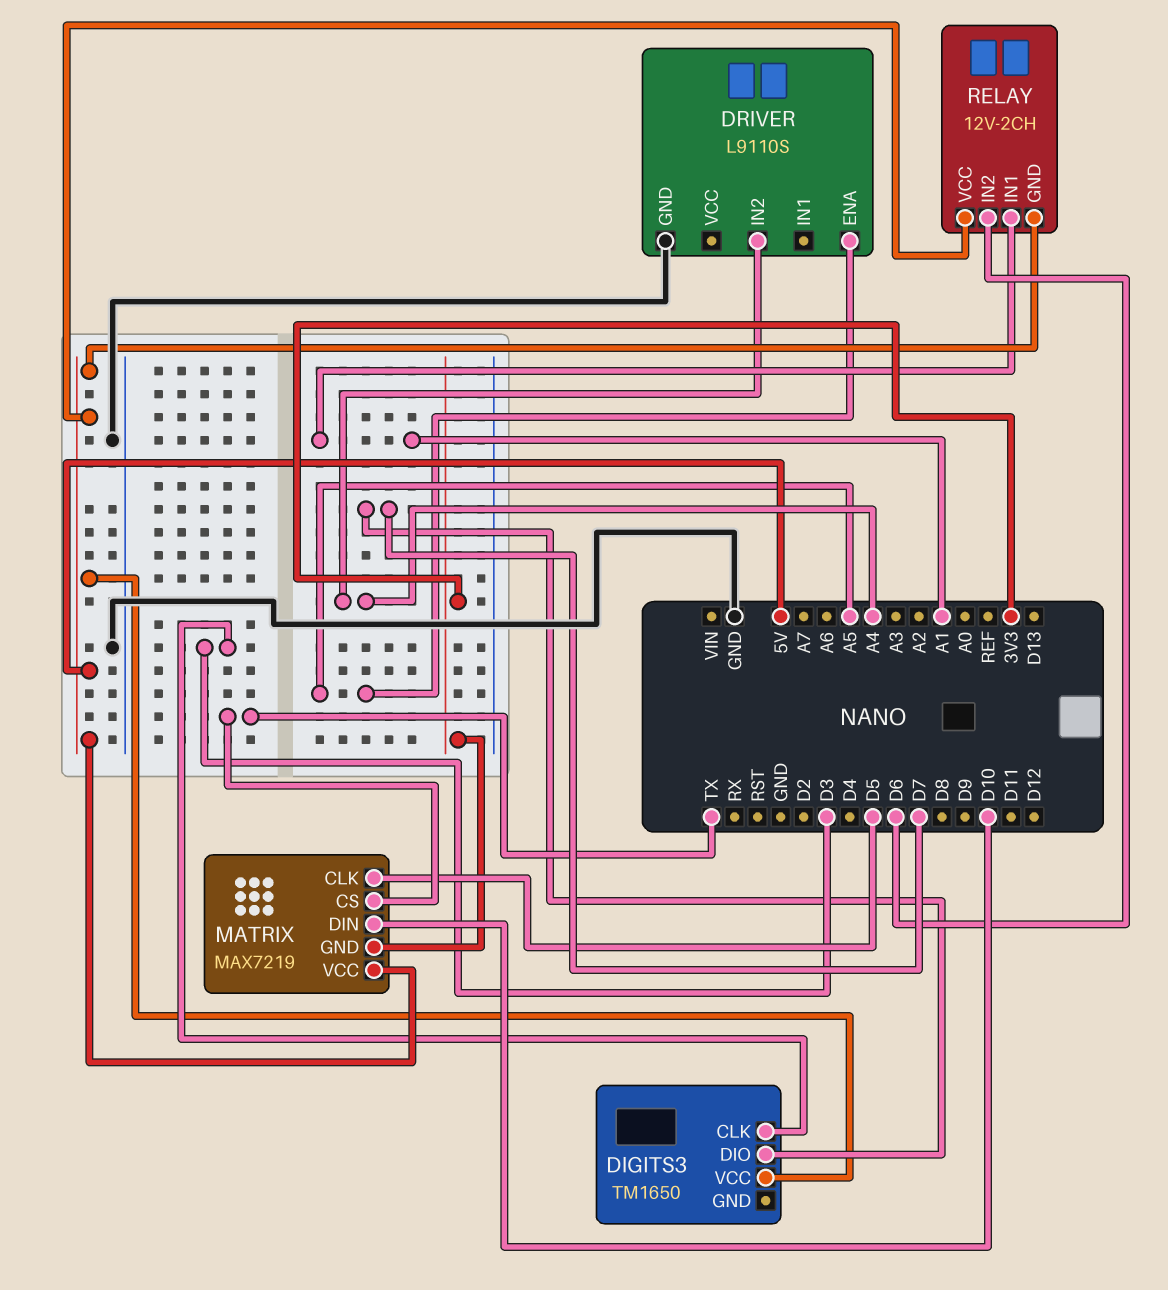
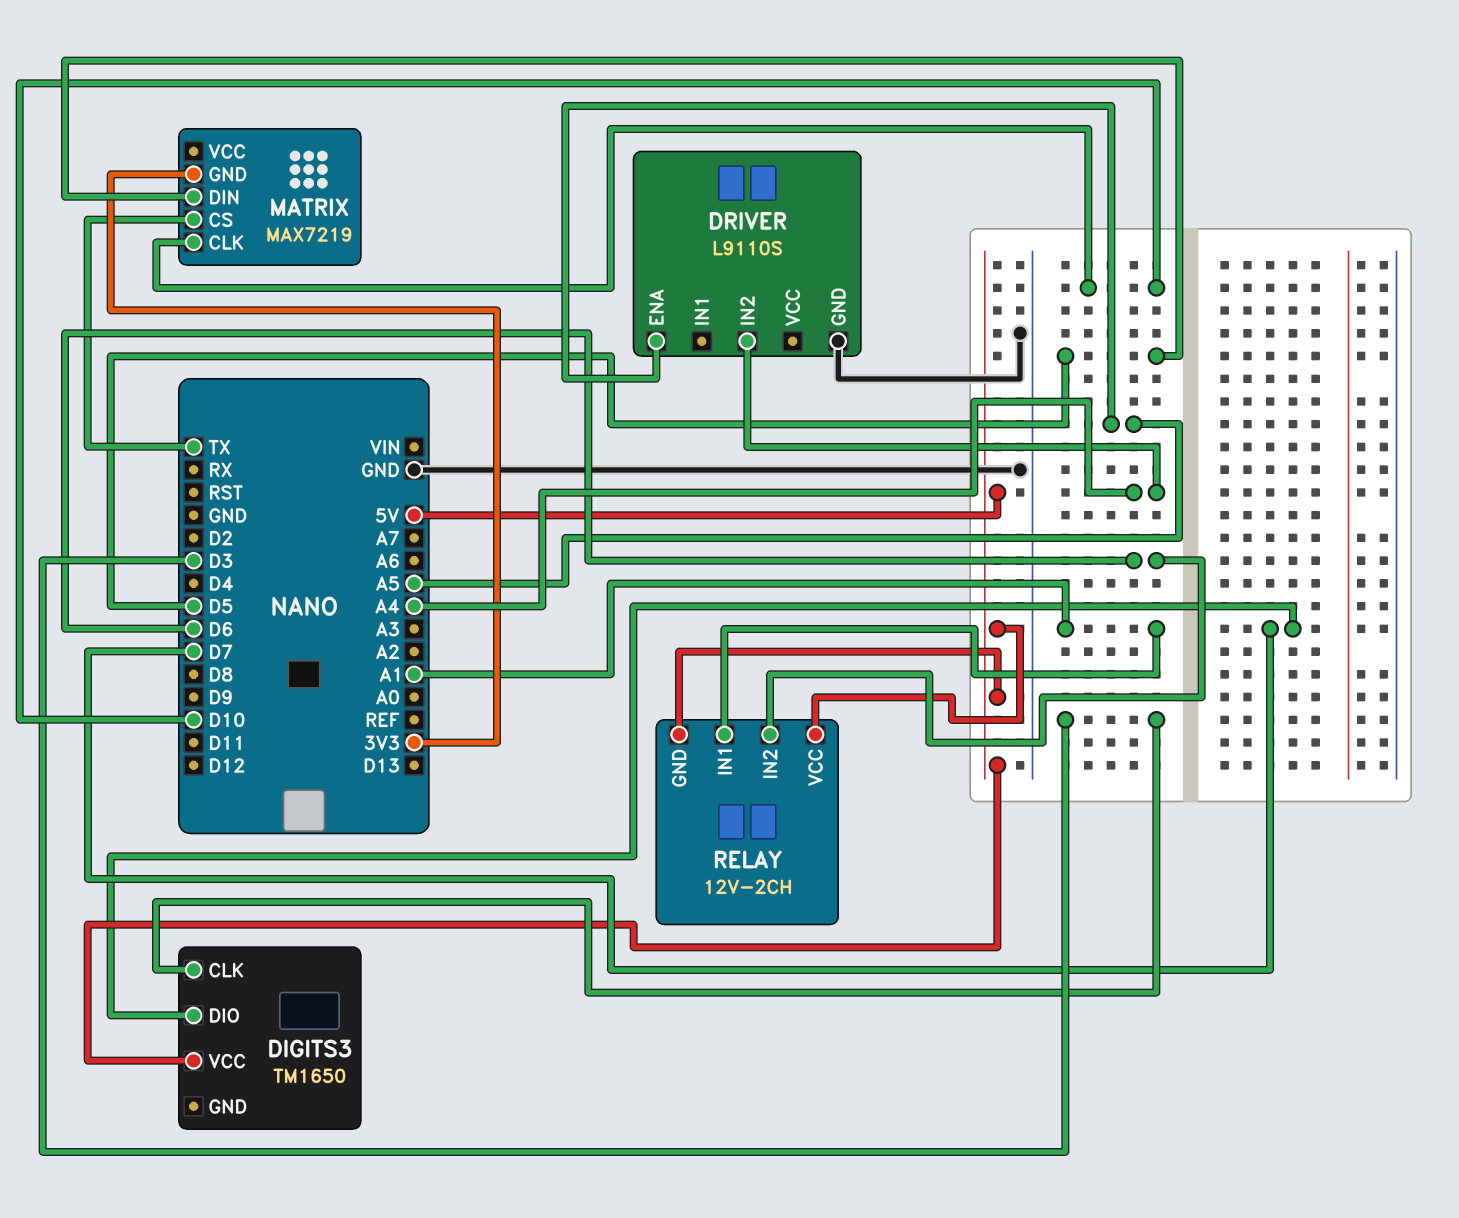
MATRIX pin CLK: D5 -> D10
MATRIX pin DIN: D10 -> D5
MATRIX pin VCC: 5V -> none

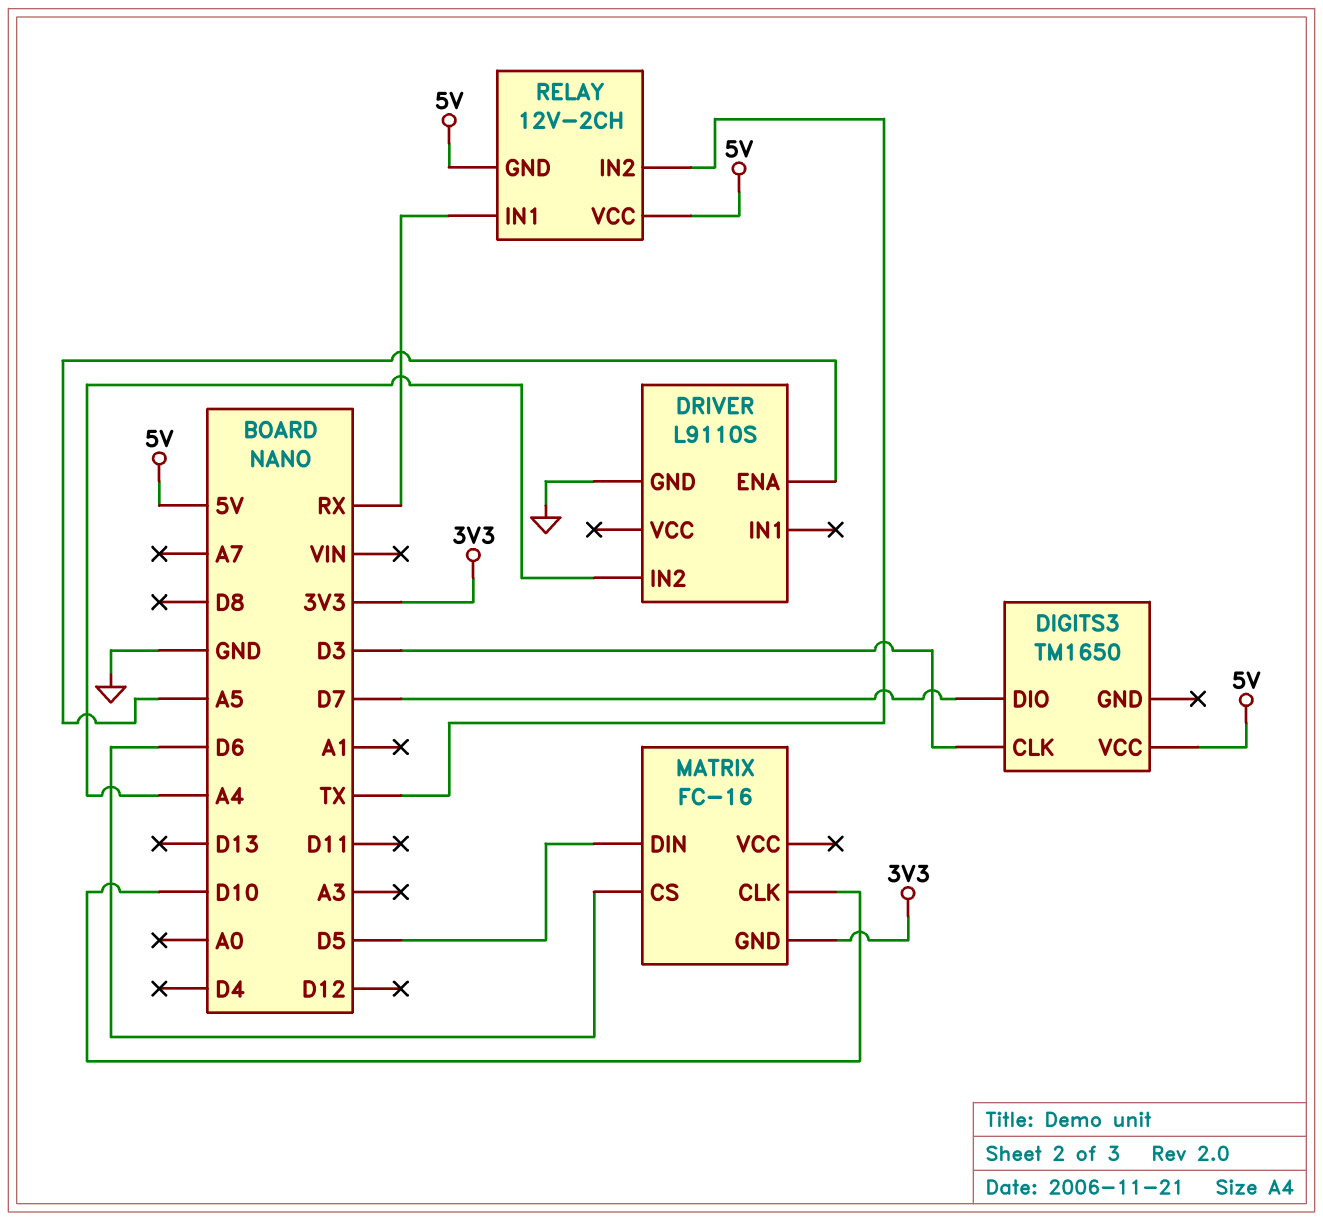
MATRIX: MAX7219 -> FC-16
MATRIX pin CS: TX -> D6
RELAY pin IN1: A1 -> RX
RELAY pin IN2: D6 -> TX

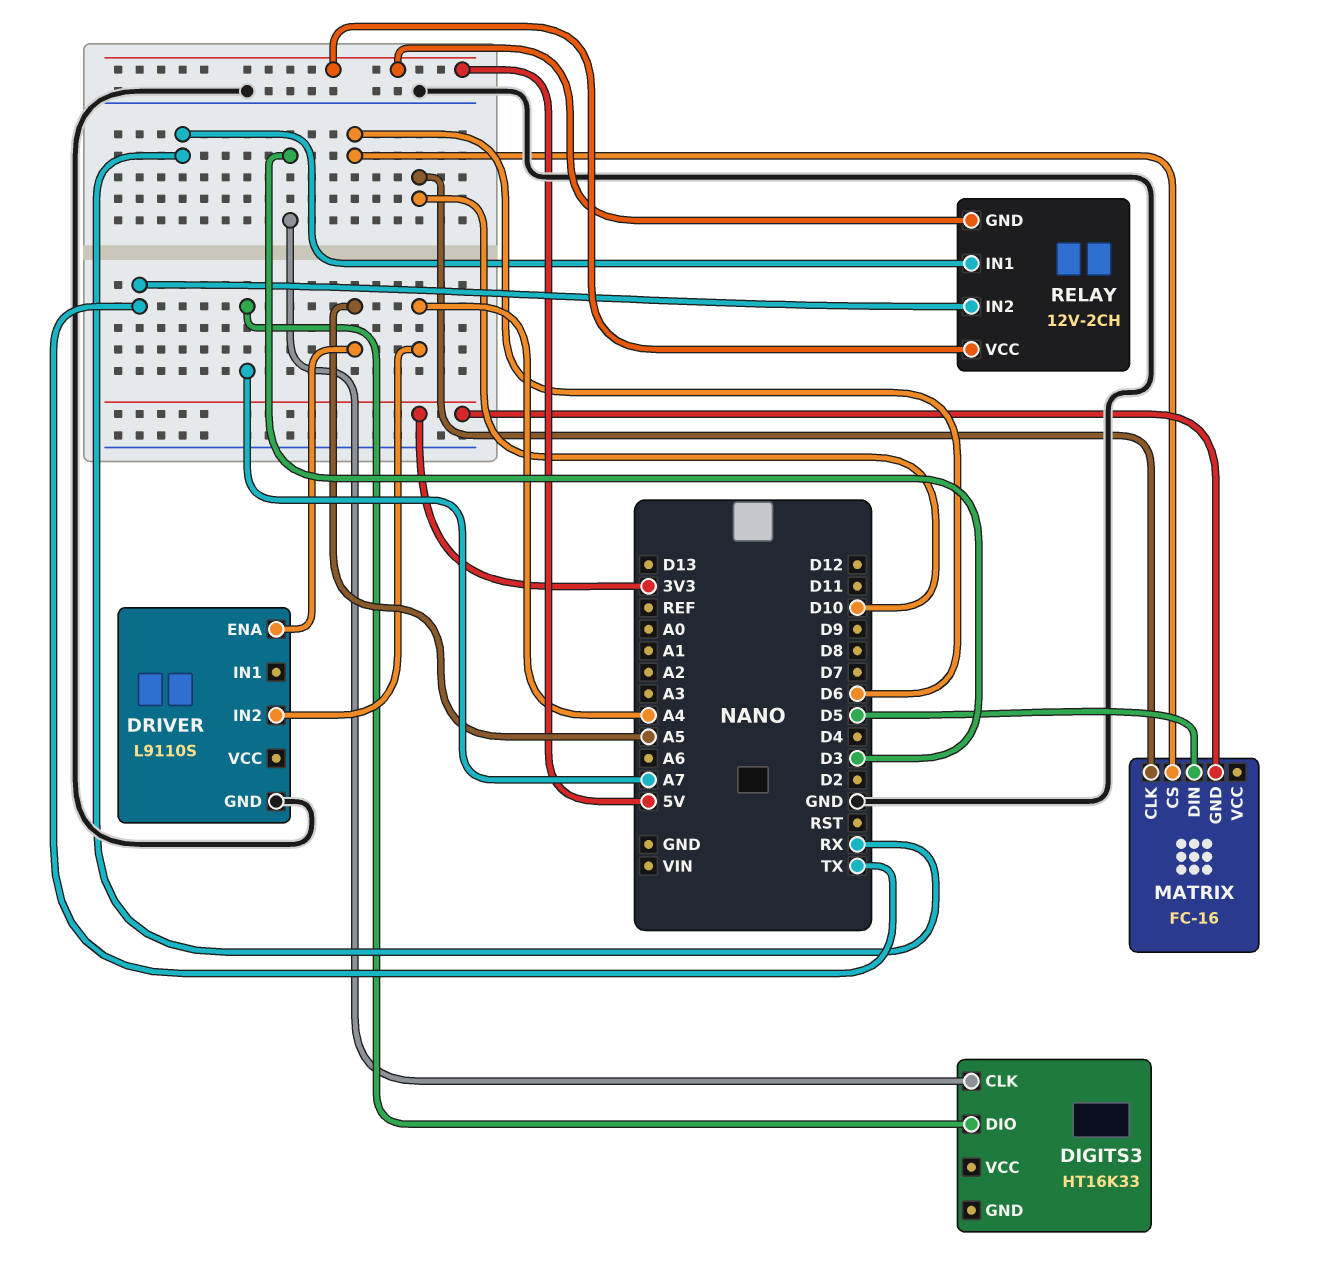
DIGITS3: TM1650 -> HT16K33
DIGITS3 pin DIO: D7 -> A7
DIGITS3 pin VCC: 5V -> none

